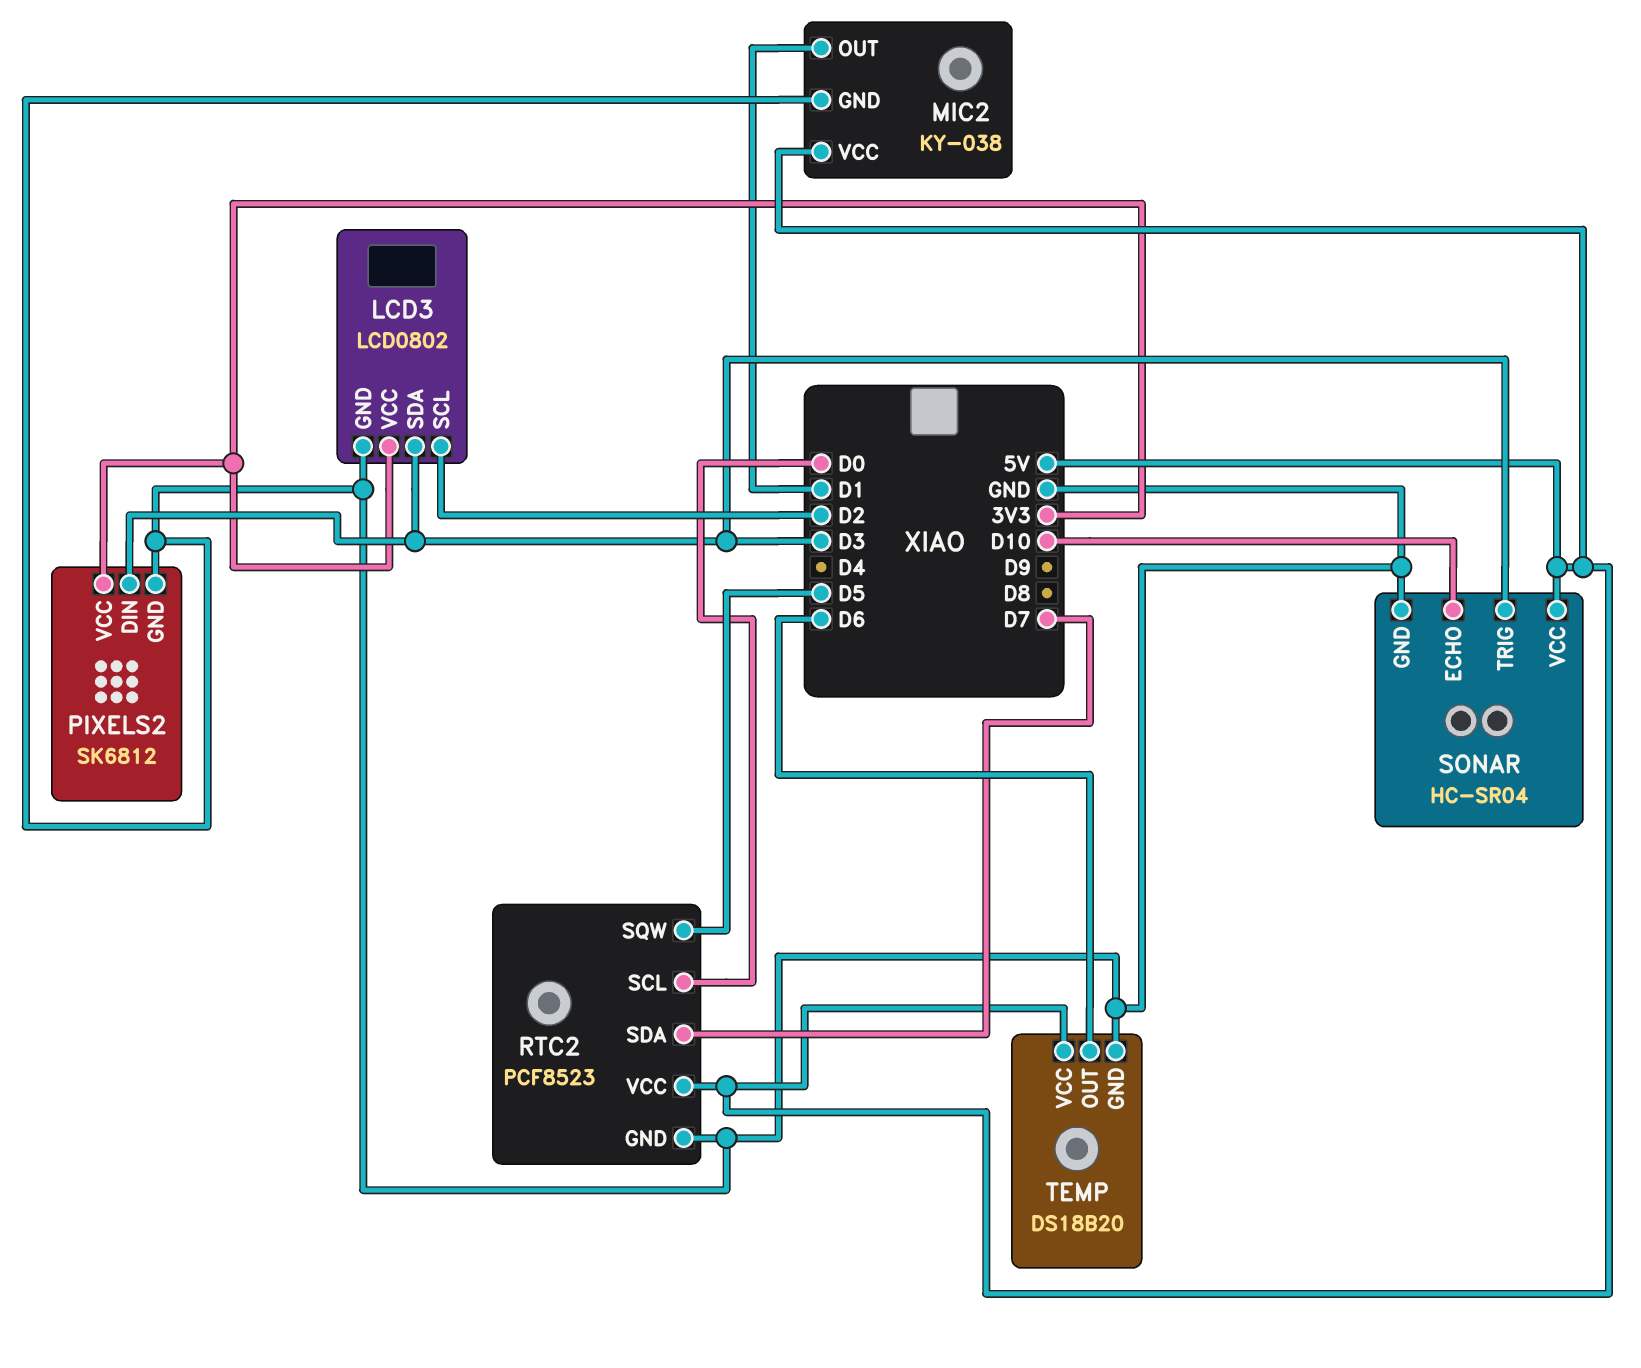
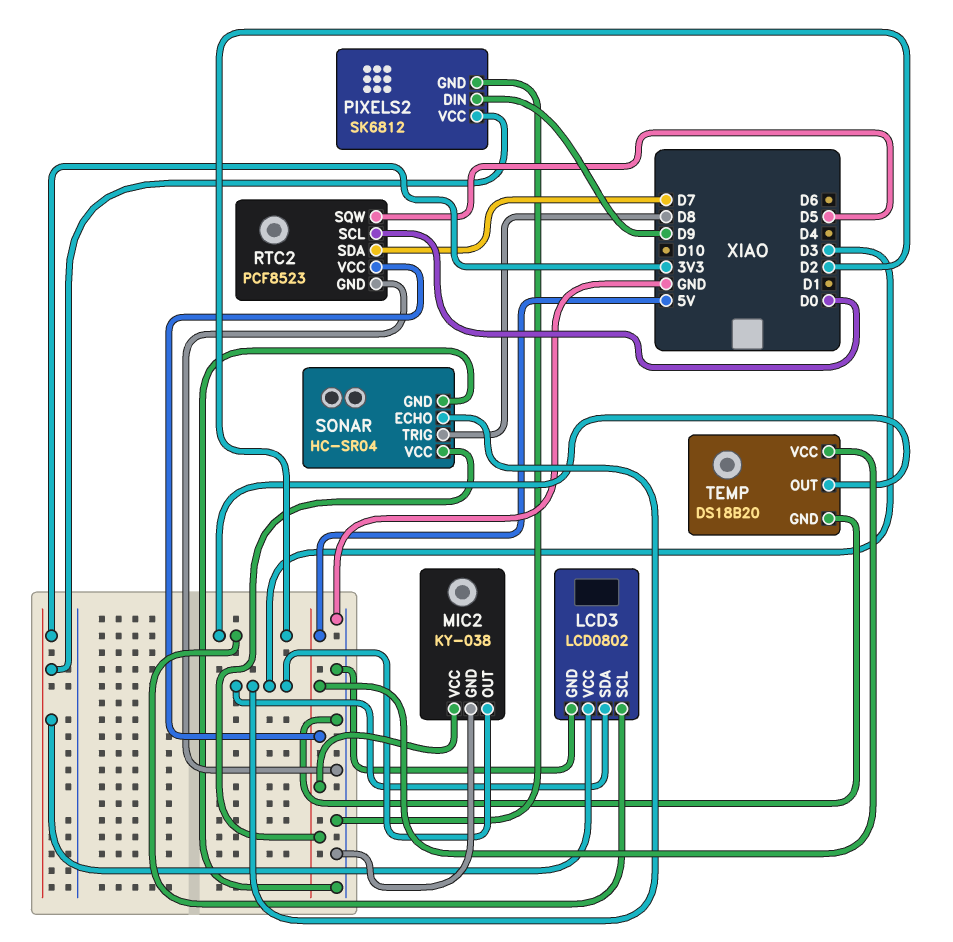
MIC2 pin OUT: D1 -> D3
PIXELS2 pin DIN: D3 -> D9
SONAR pin ECHO: D10 -> D3
SONAR pin TRIG: D3 -> D8
TEMP pin OUT: D6 -> D2

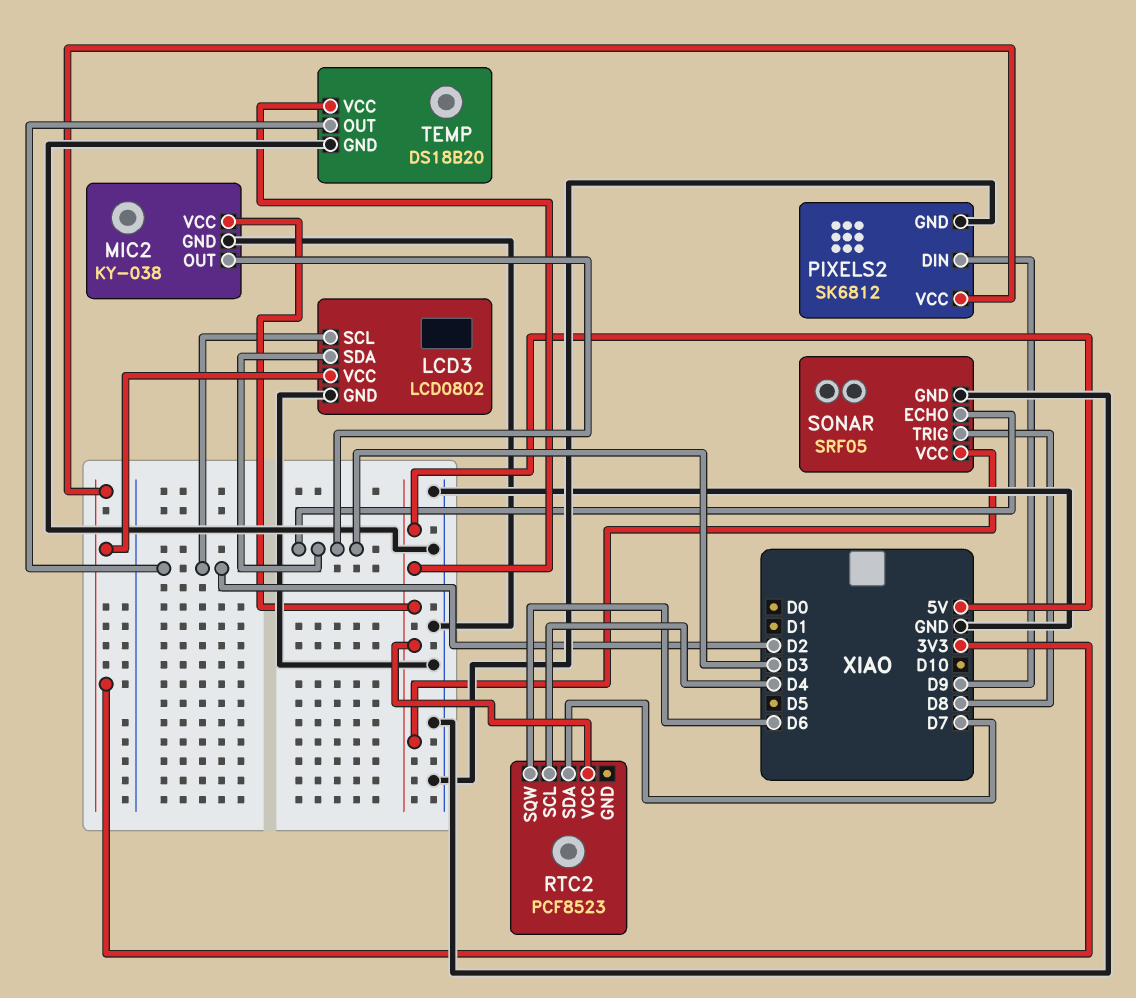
RTC2 pin GND: GND -> none
RTC2 pin SCL: D0 -> D4
RTC2 pin SQW: D5 -> D6
SONAR: HC-SR04 -> SRF05

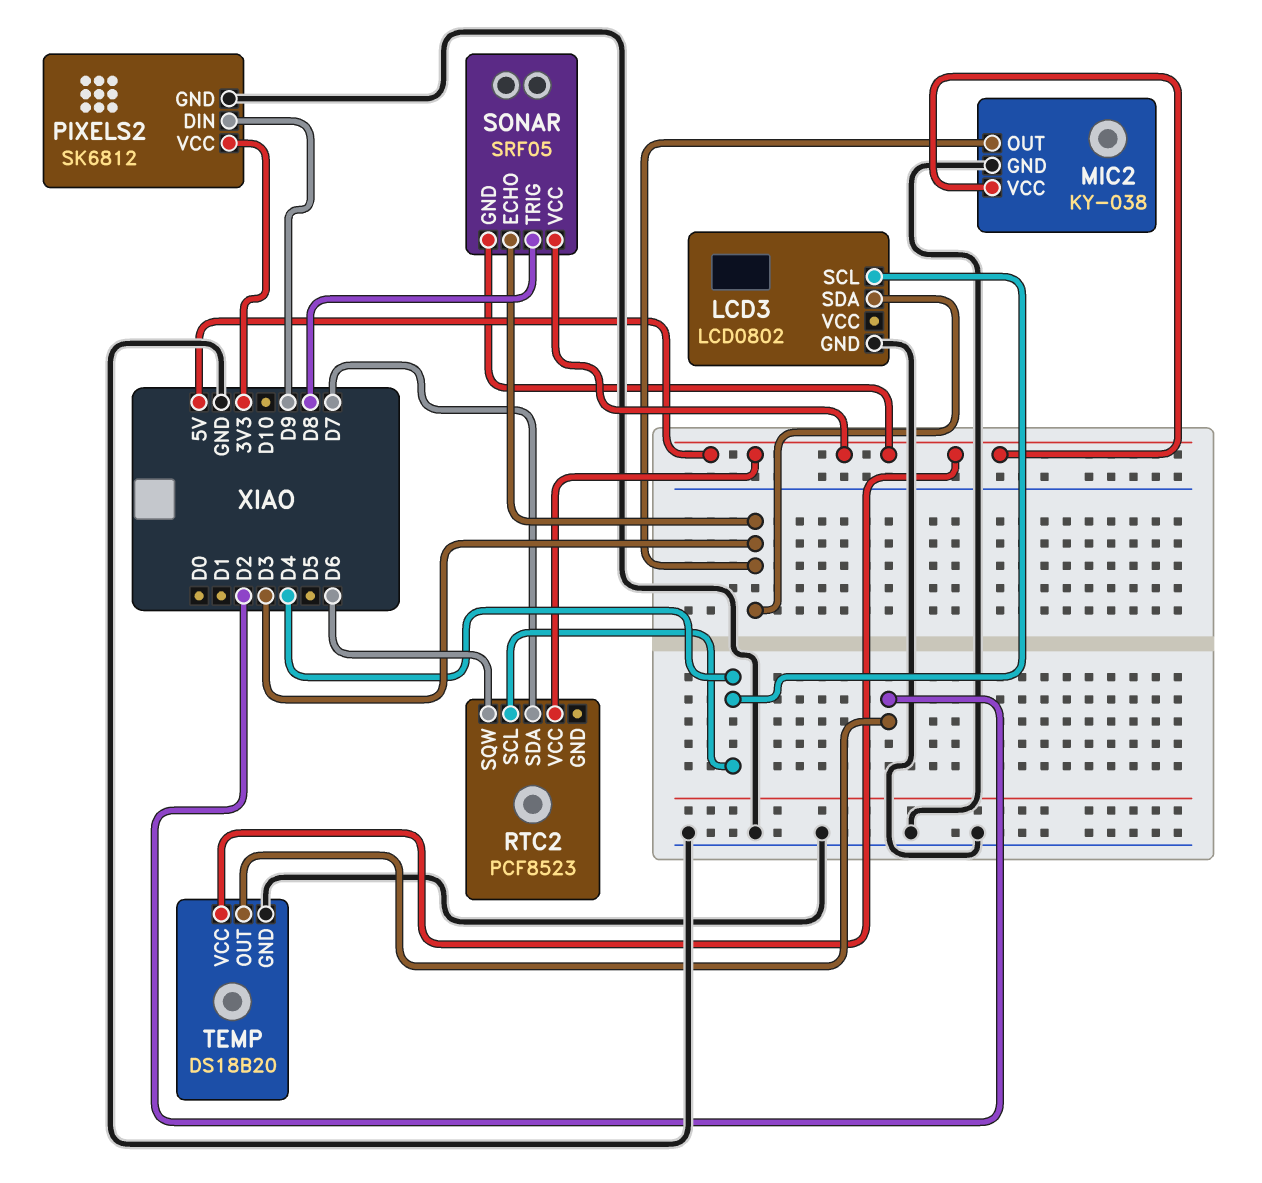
LCD3 pin SCL: D2 -> D4
LCD3 pin VCC: 3V3 -> none
SONAR pin GND: GND -> 5V

